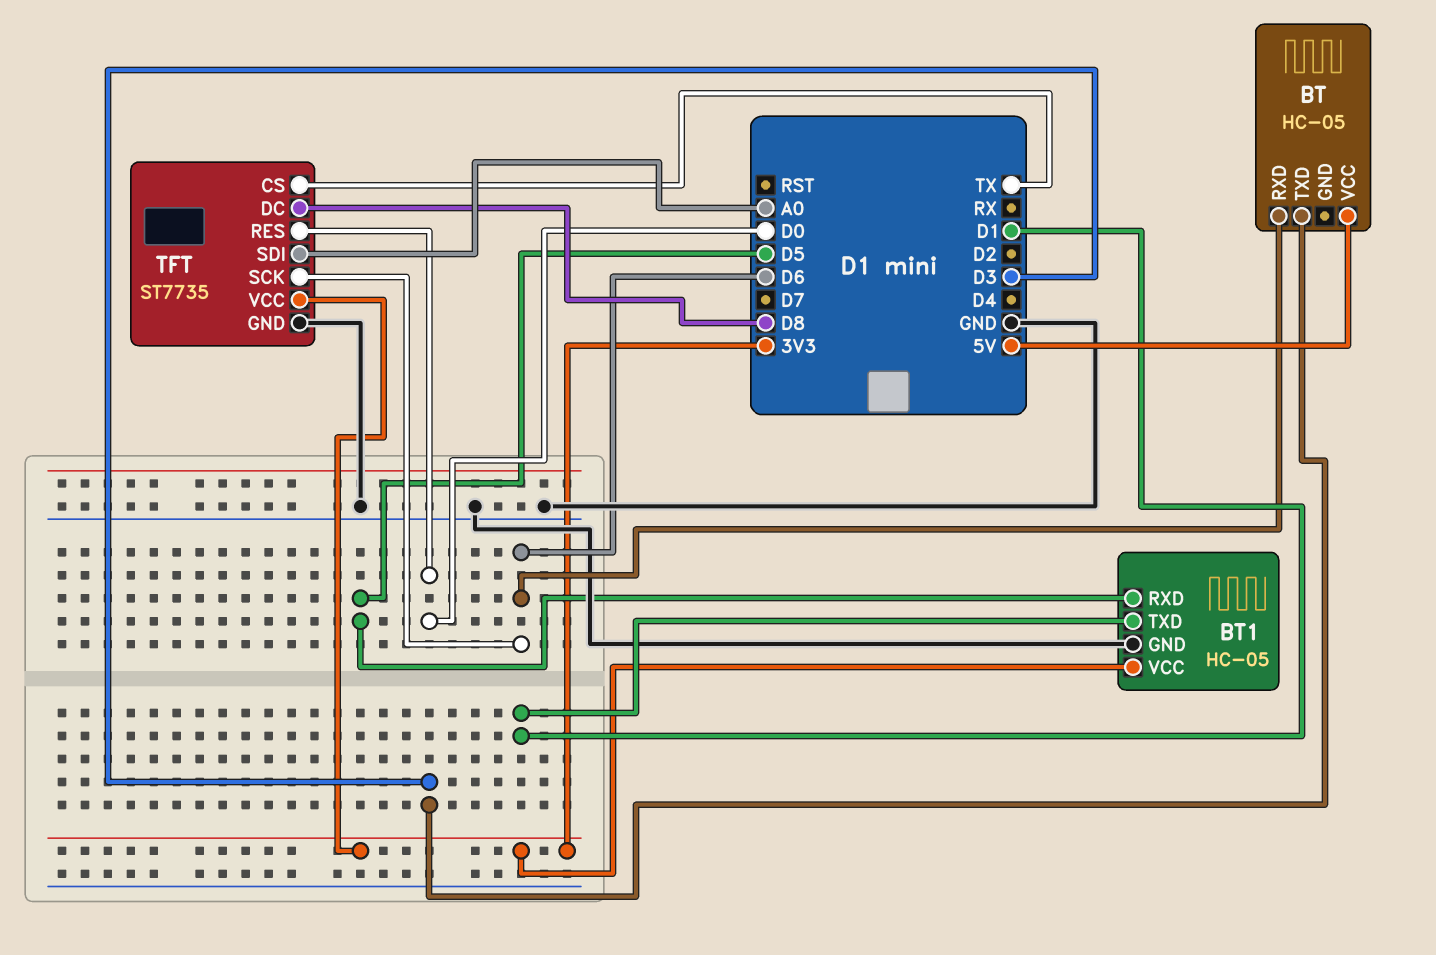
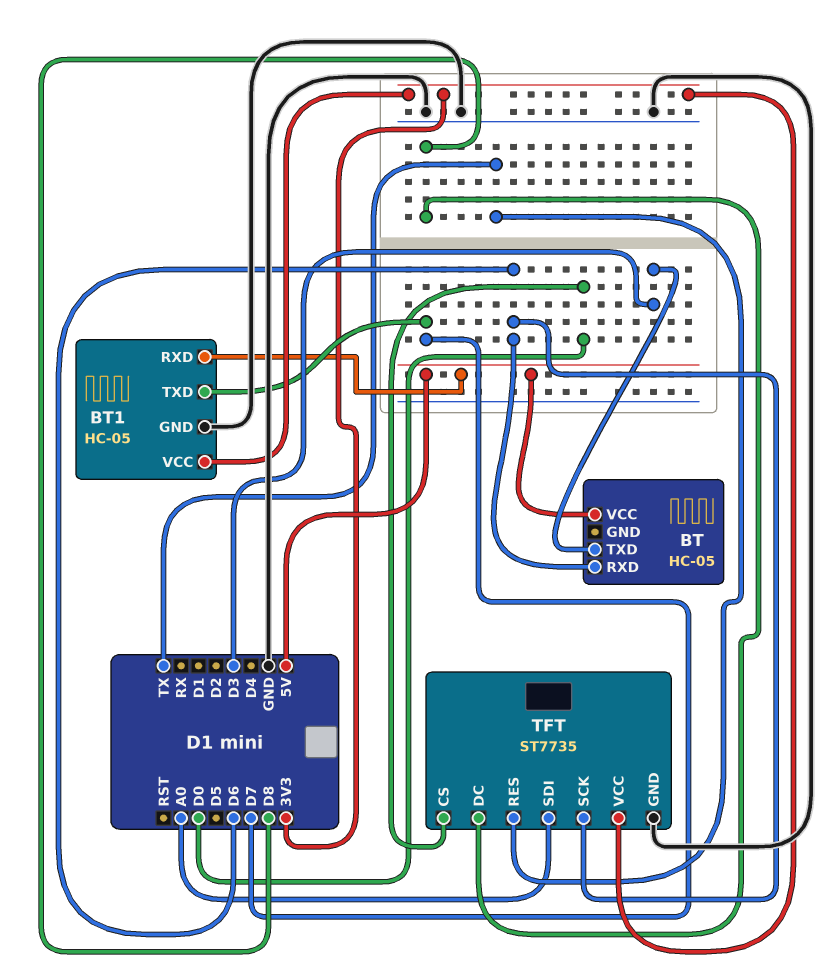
BT1 pin RXD: D5 -> 5V
BT1 pin TXD: D1 -> D7
TFT pin CS: TX -> D0
TFT pin RES: D0 -> TX

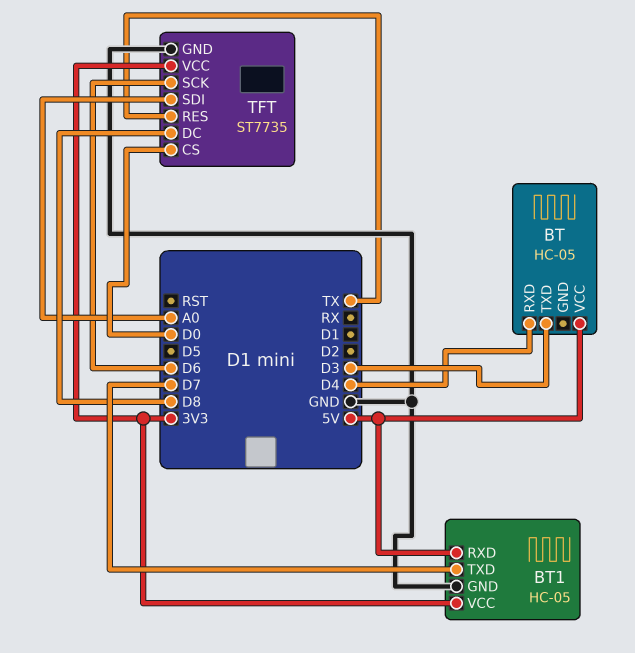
BT pin RXD: D6 -> D4

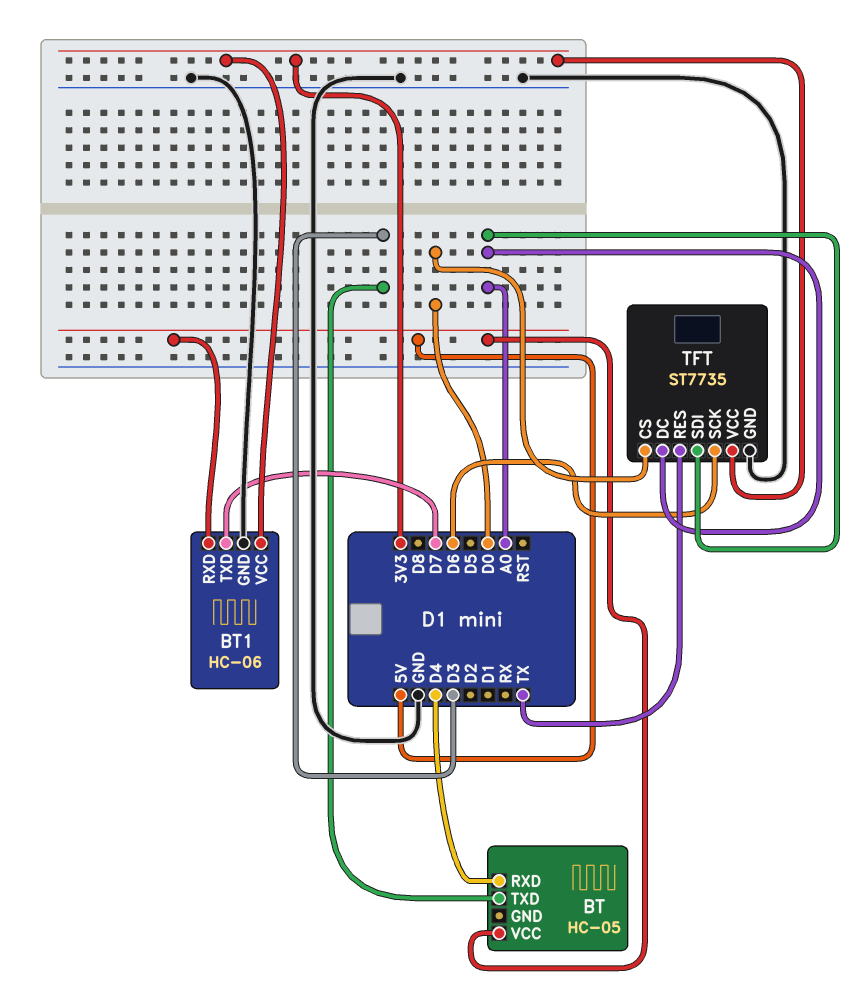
BT1: HC-05 -> HC-06
TFT pin DC: D8 -> A0

